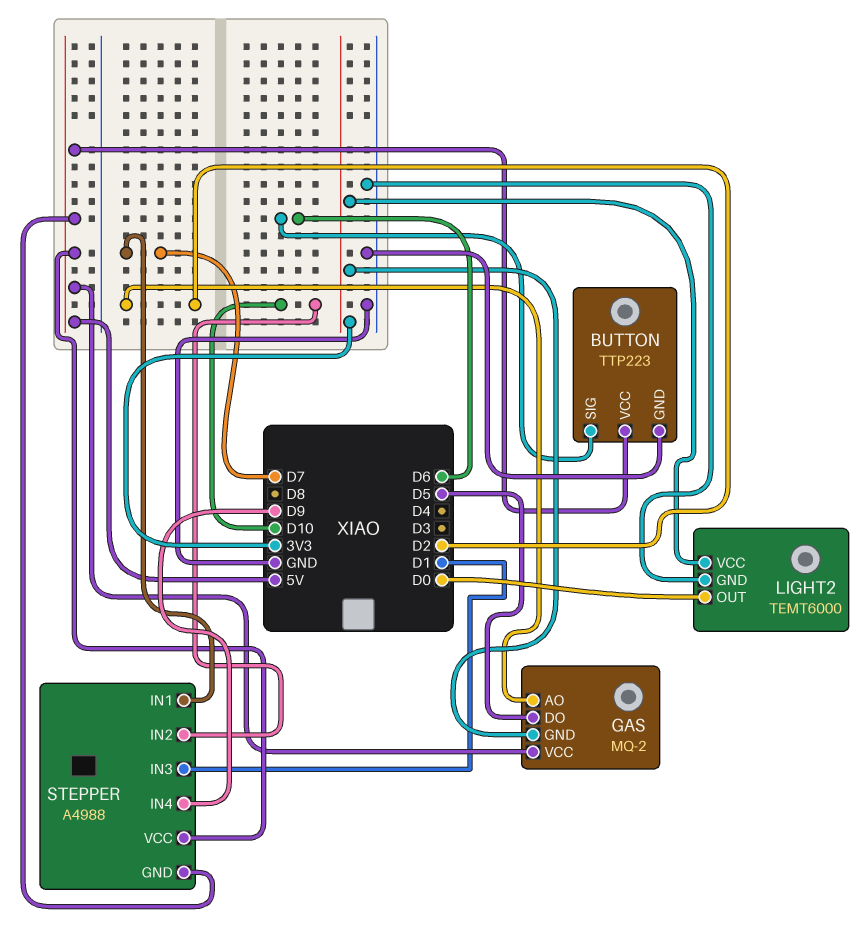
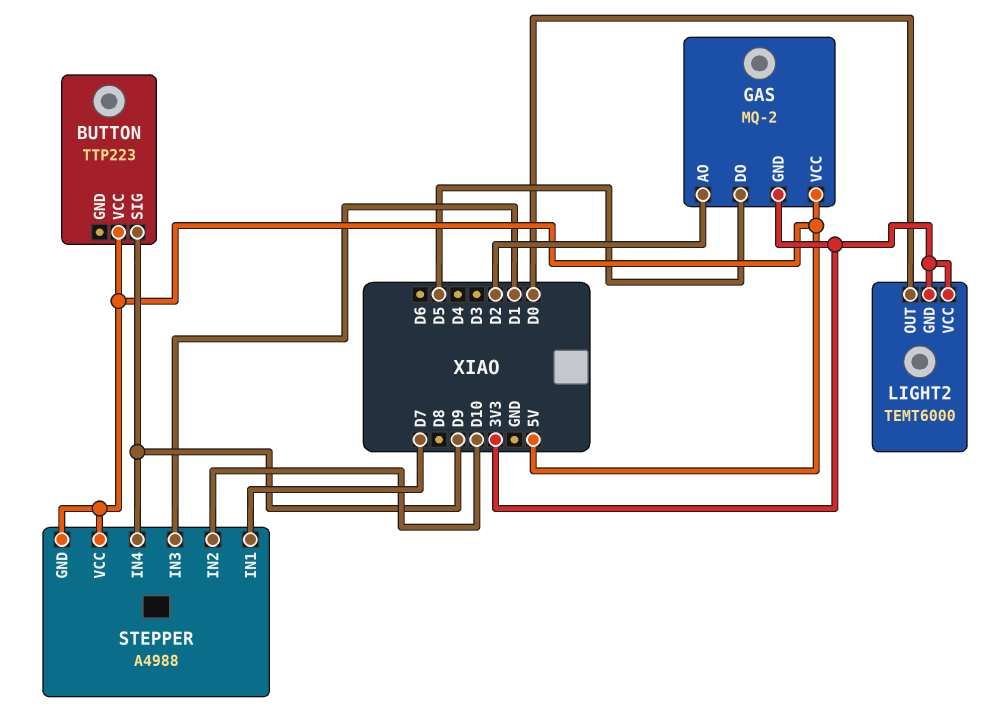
BUTTON pin GND: GND -> none
BUTTON pin SIG: D6 -> D9
LIGHT2 pin GND: GND -> 3V3

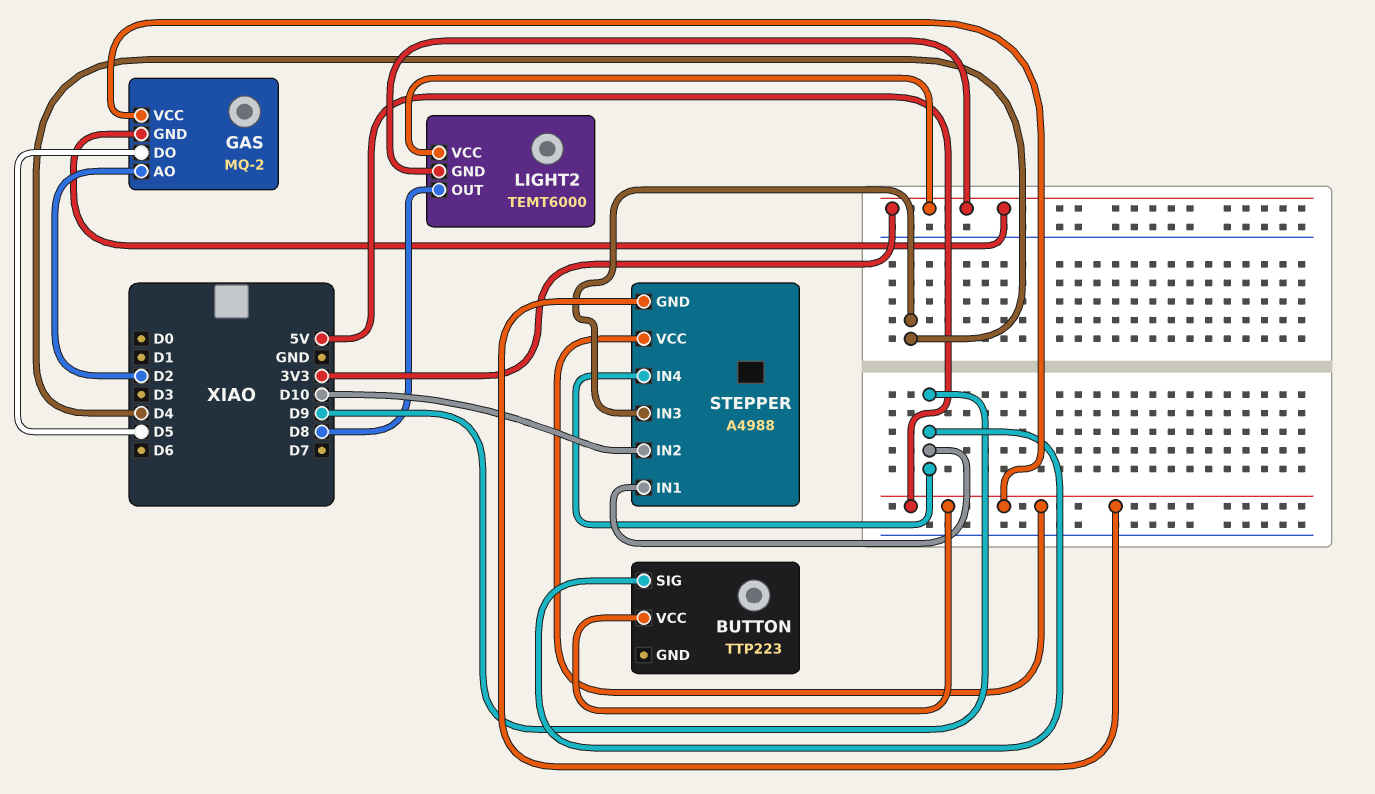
LIGHT2 pin OUT: D0 -> D8
STEPPER pin IN1: D7 -> D9
STEPPER pin IN3: D1 -> D4

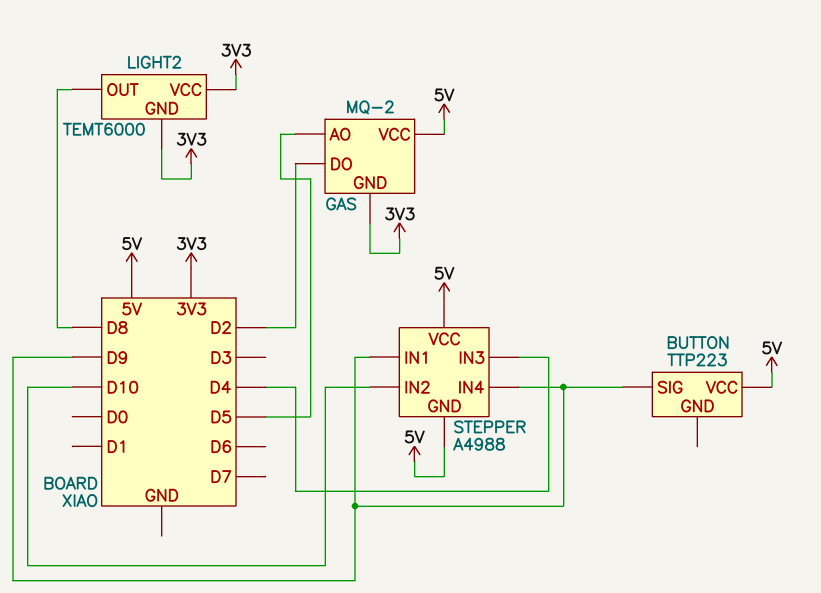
GAS pin AO: D2 -> D5
GAS pin DO: D5 -> D2

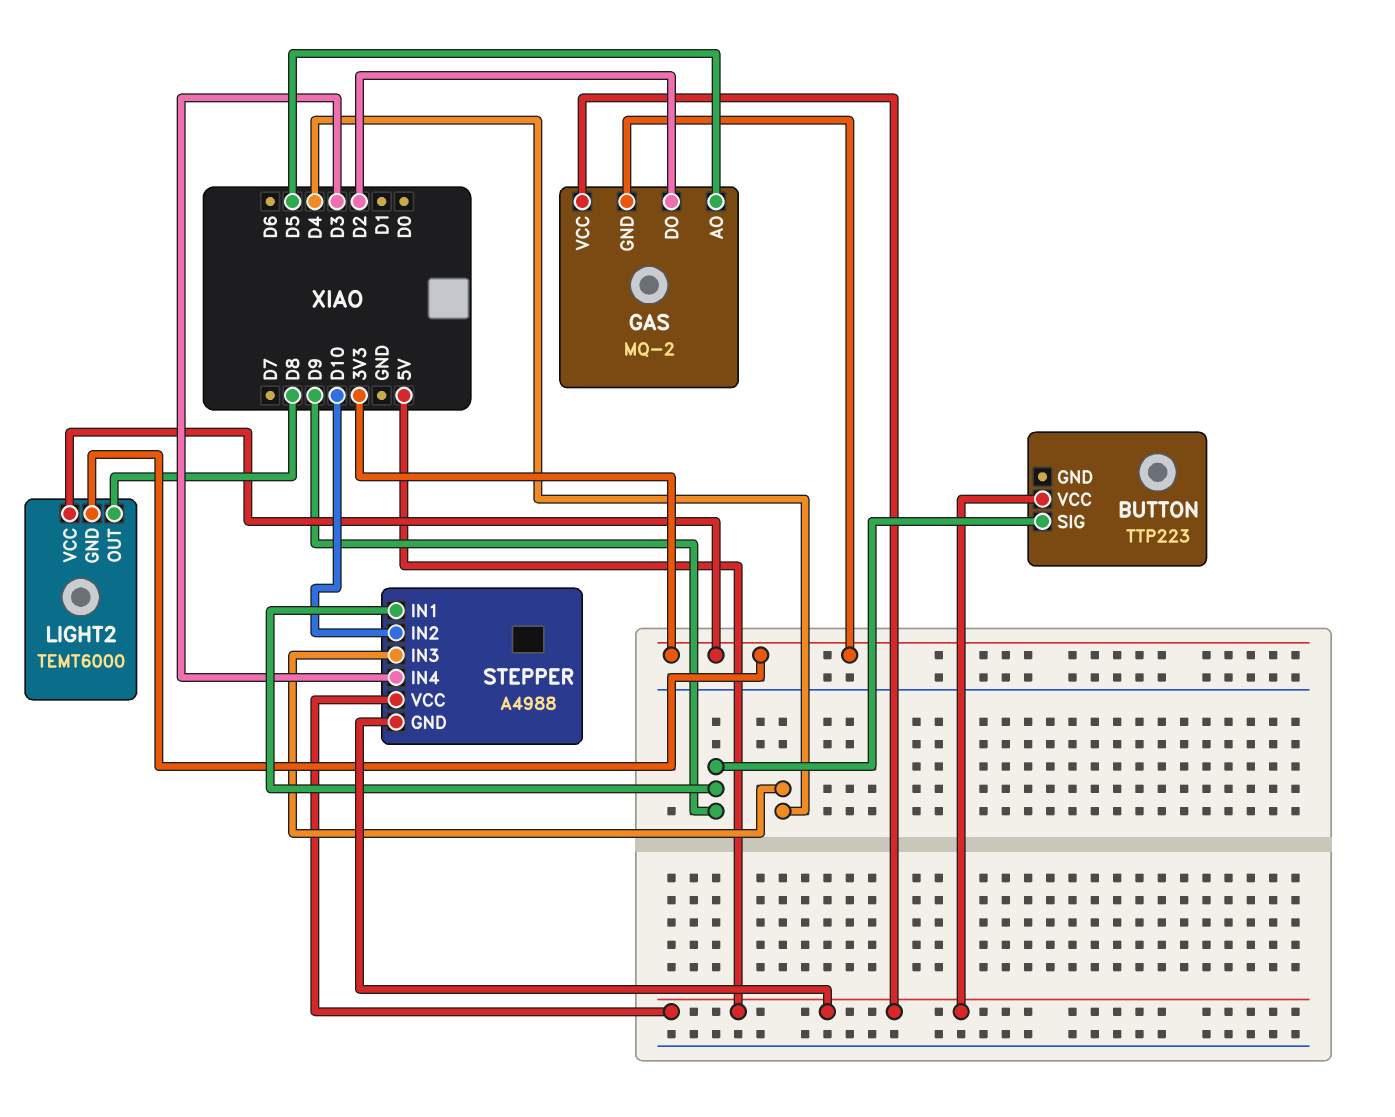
STEPPER pin IN4: D9 -> D3

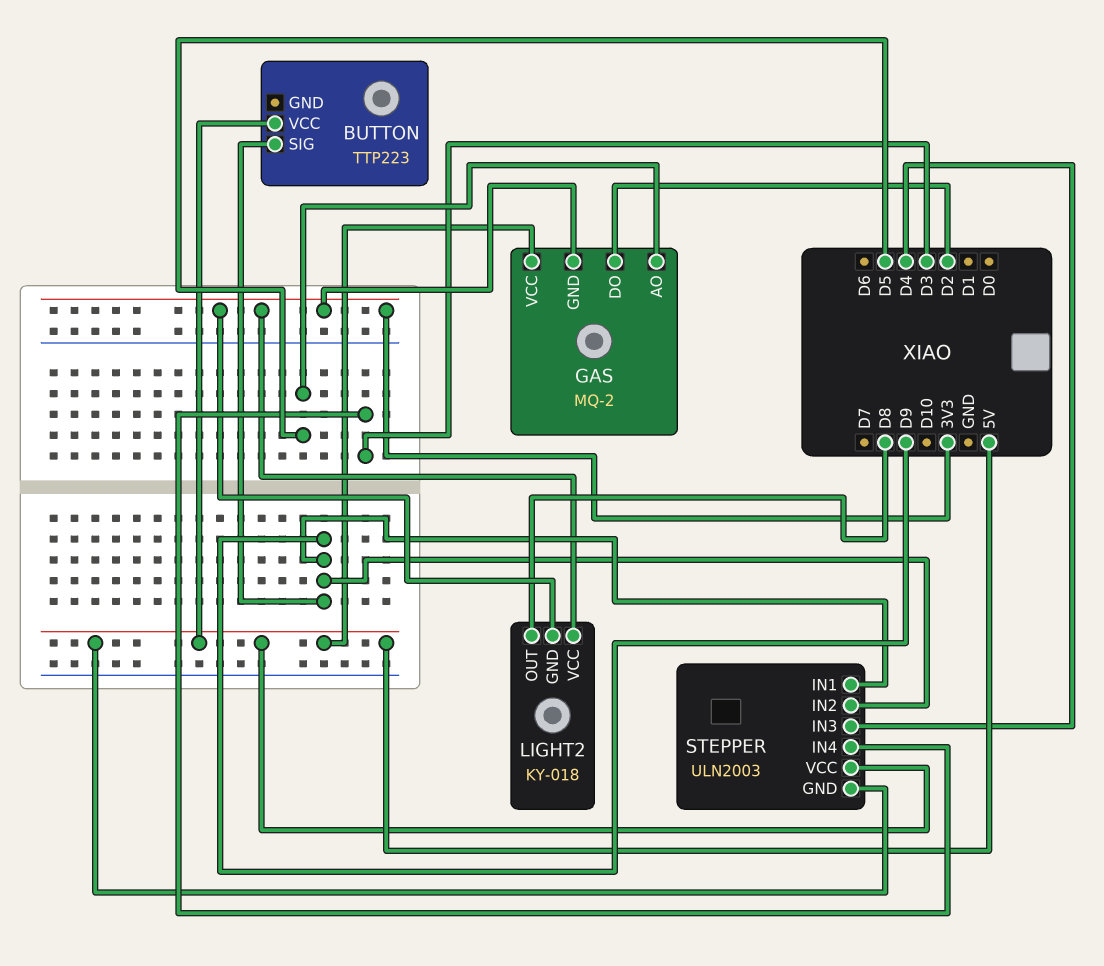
LIGHT2: TEMT6000 -> KY-018
STEPPER: A4988 -> ULN2003
STEPPER pin IN2: D10 -> D9

